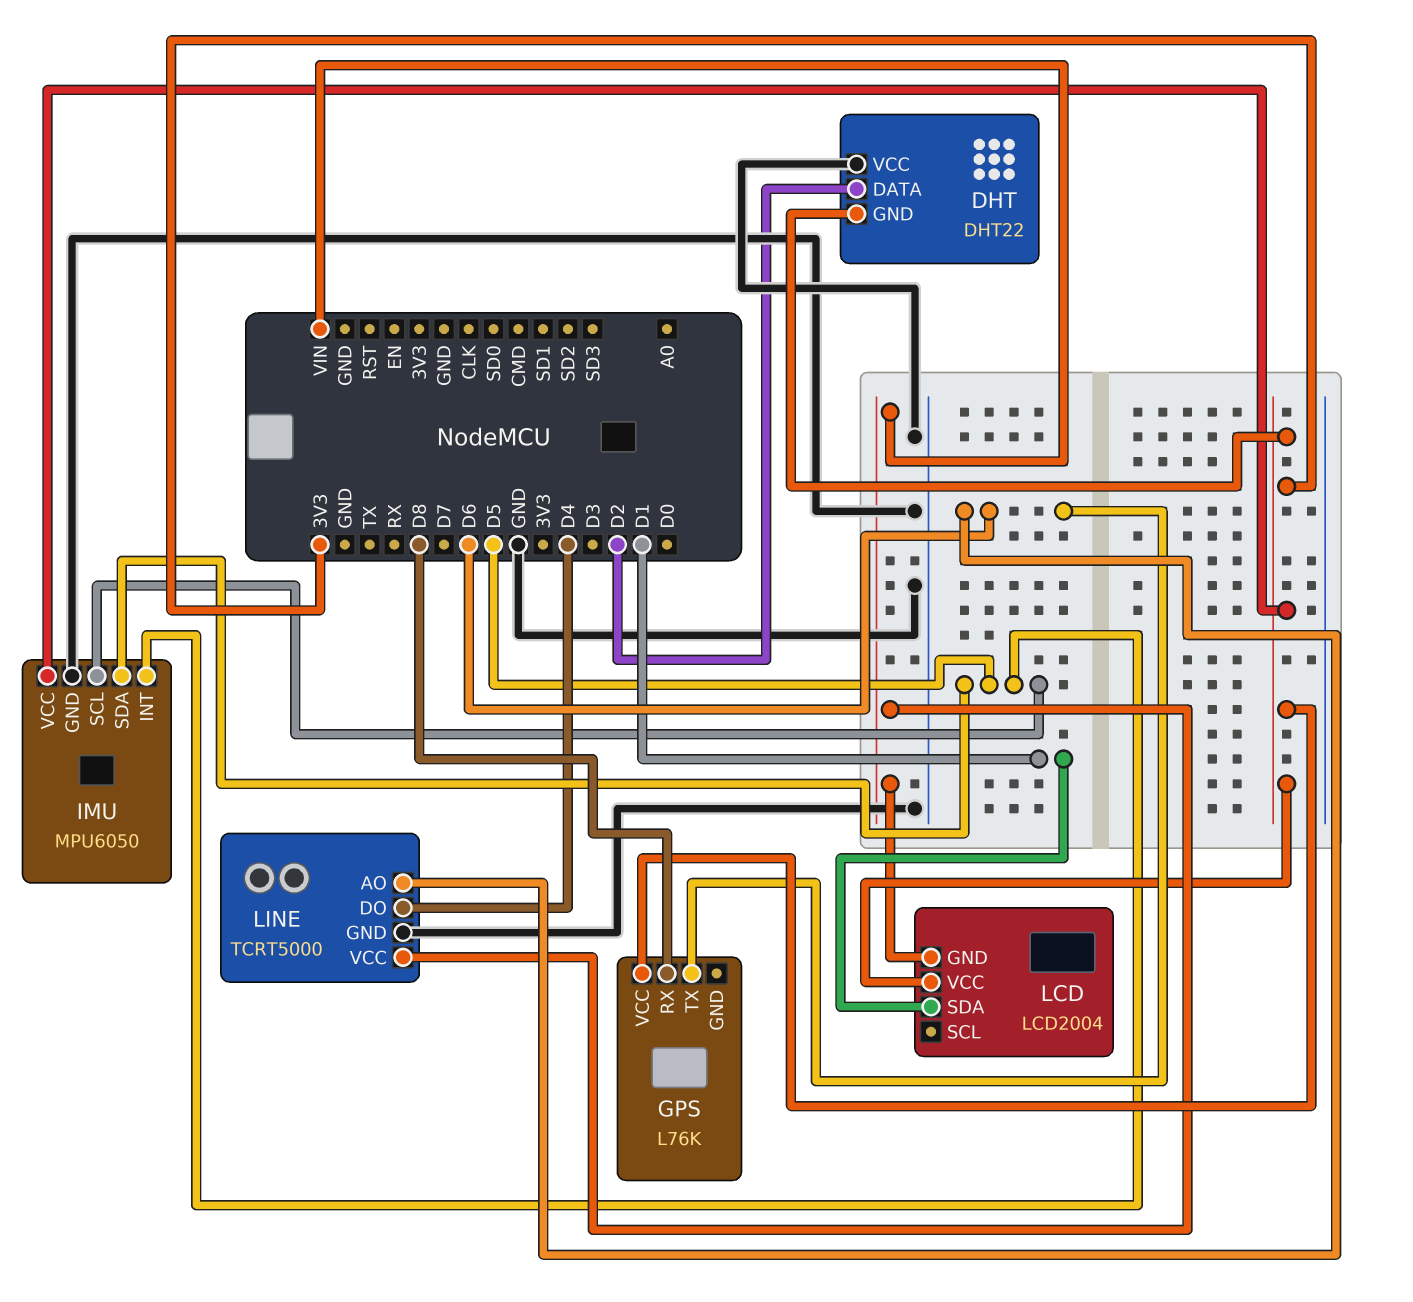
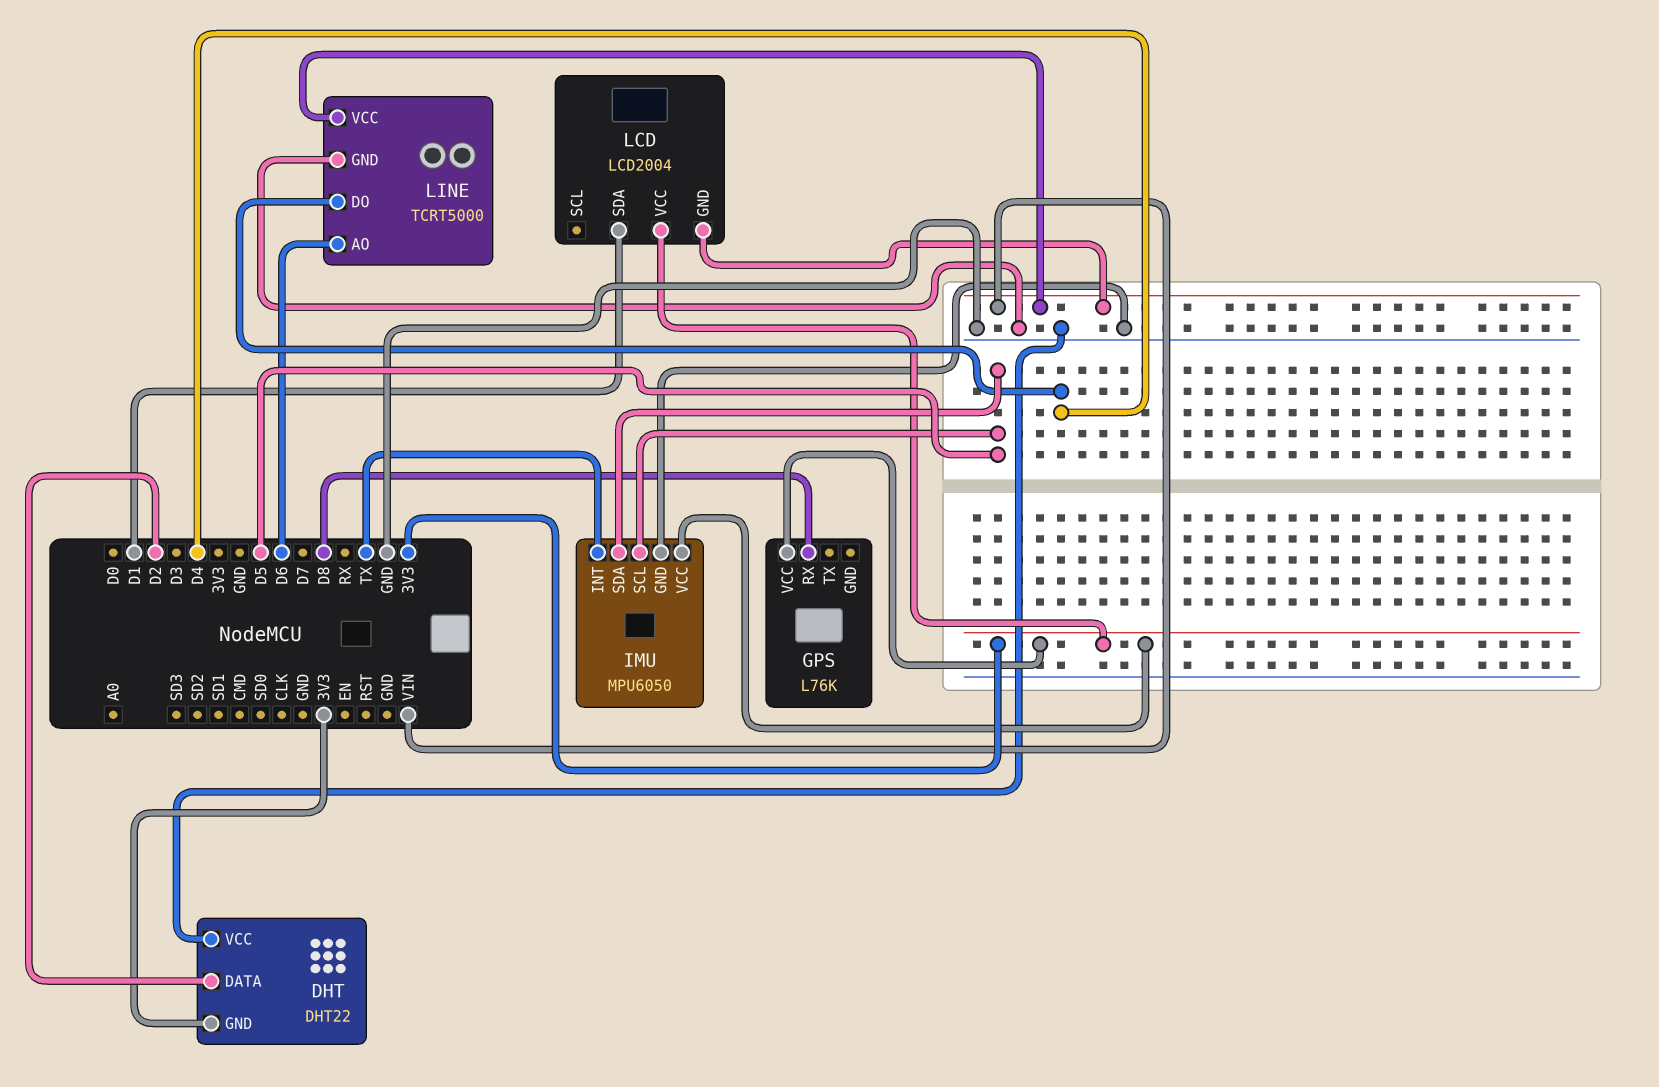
GPS pin TX: D6 -> none
IMU pin INT: D5 -> TX

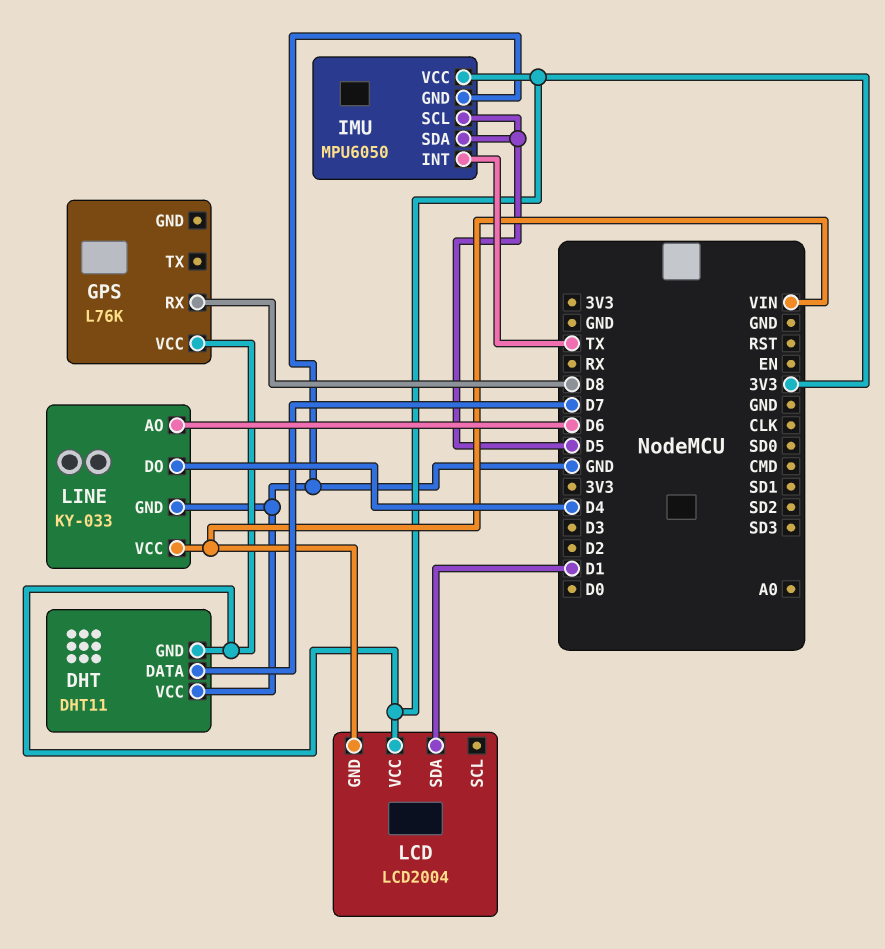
DHT: DHT22 -> DHT11
DHT pin DATA: D2 -> D7
LINE: TCRT5000 -> KY-033

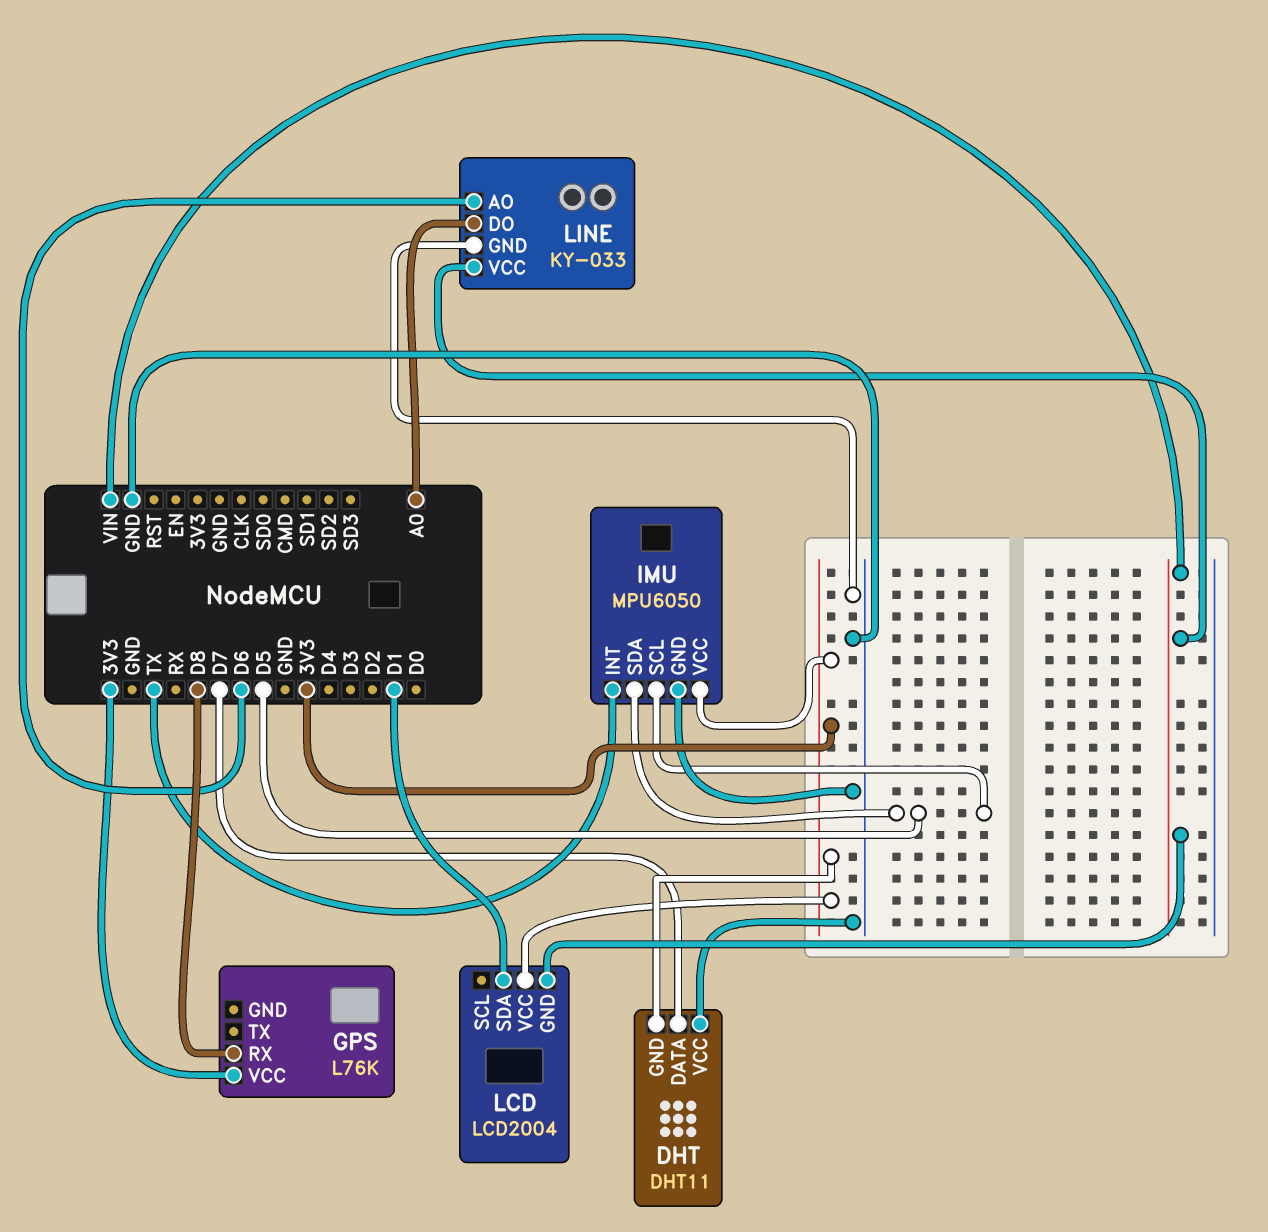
LINE pin DO: D4 -> A0

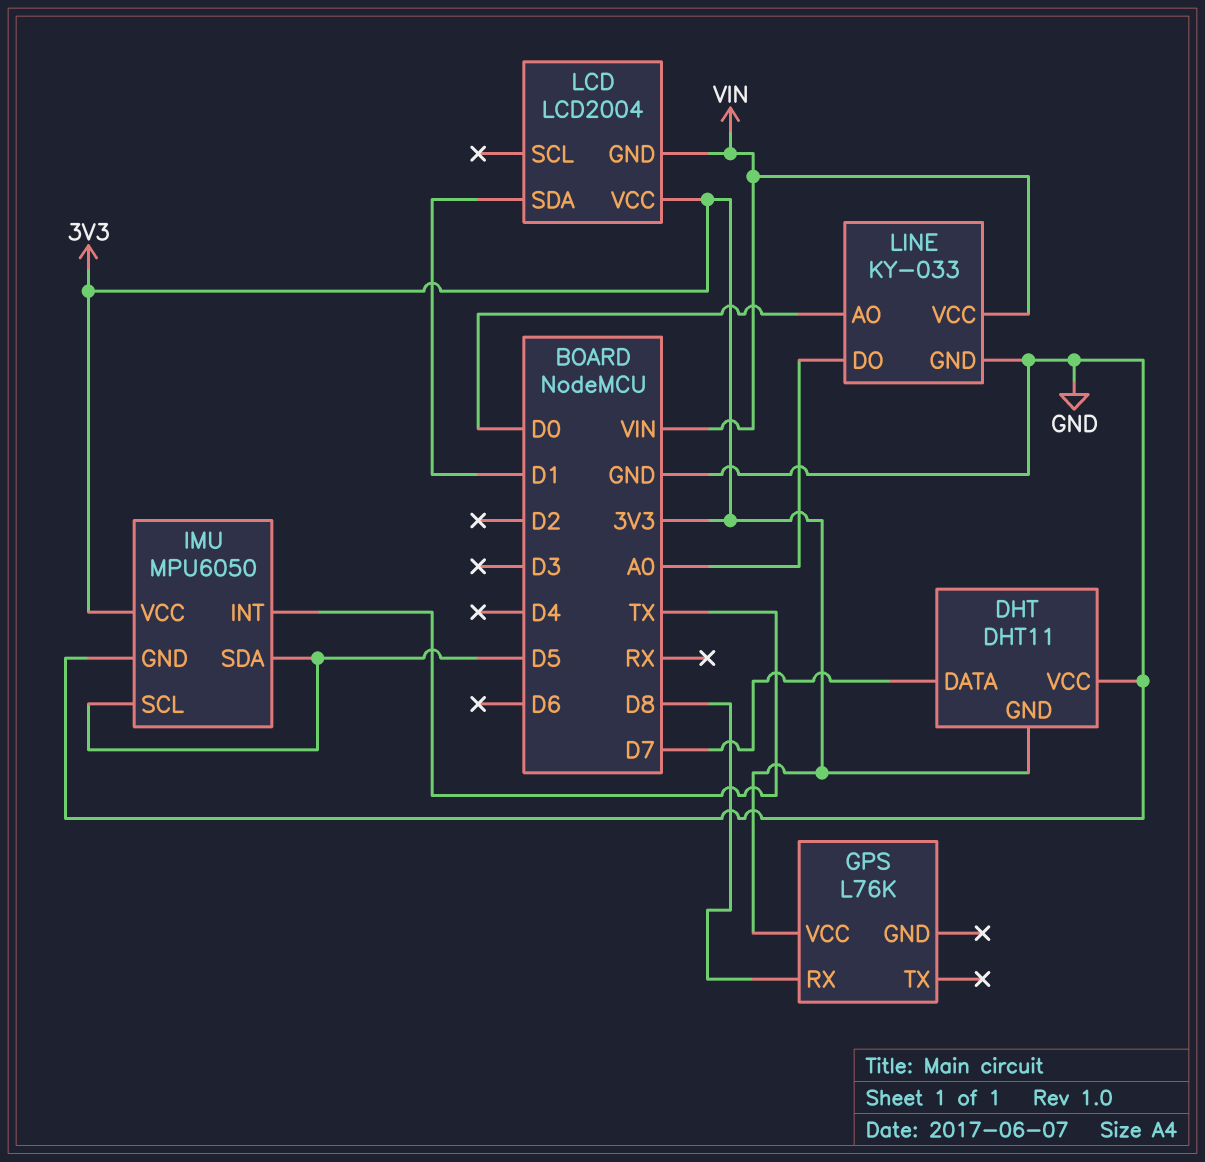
LINE pin AO: D6 -> D0

